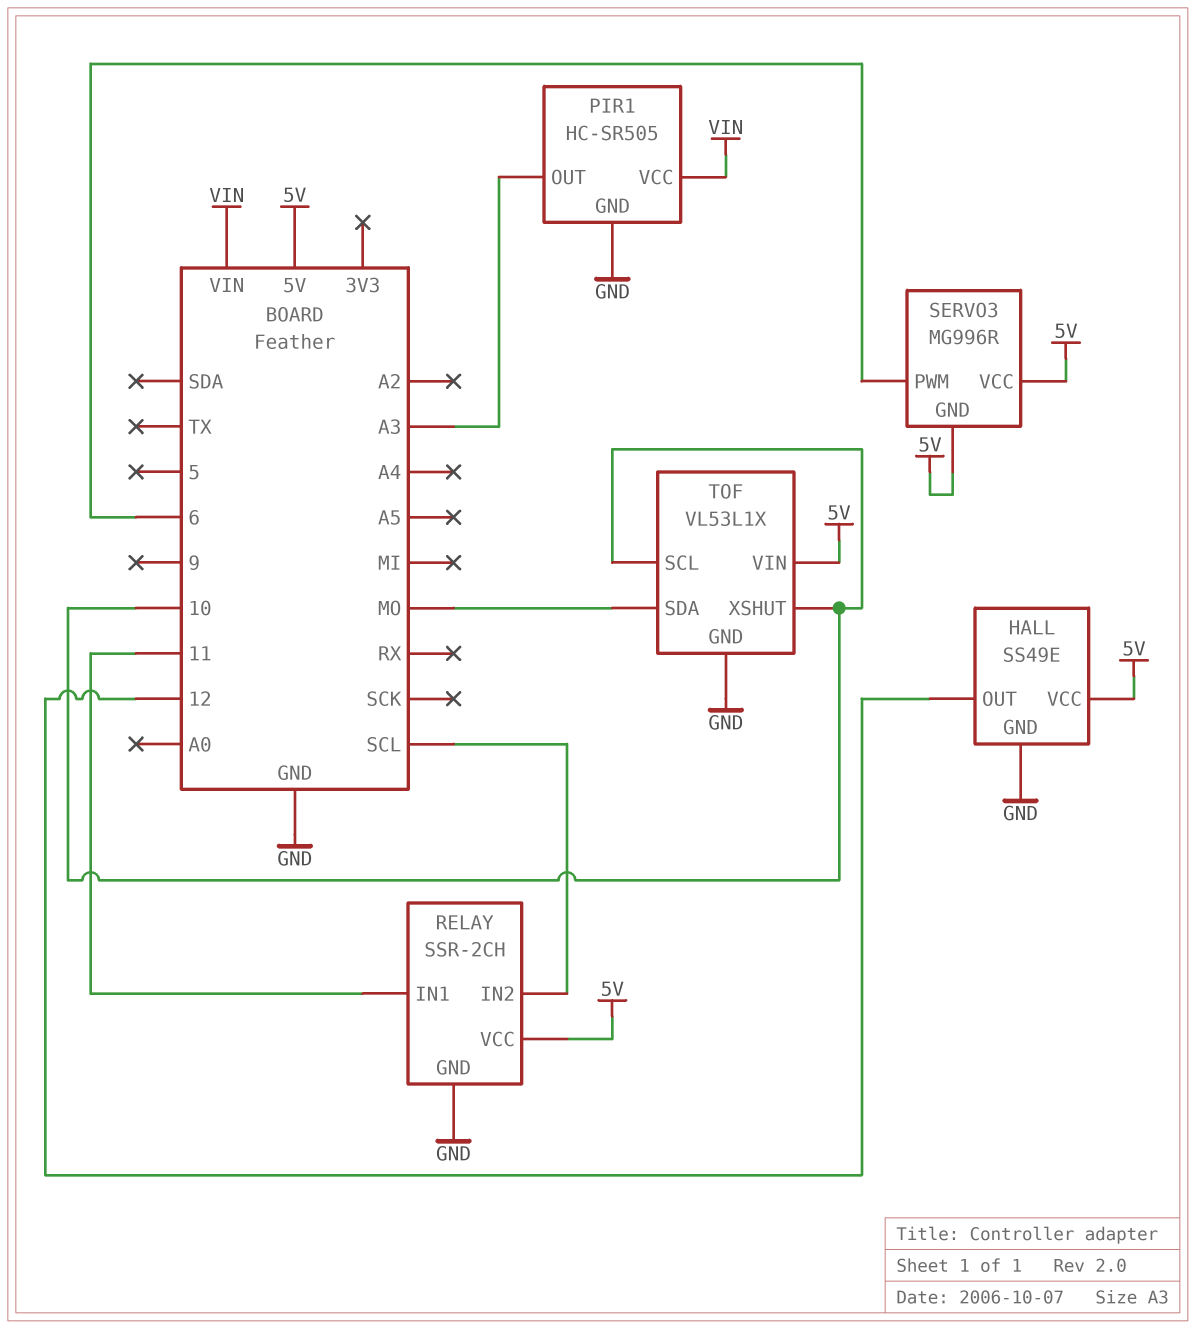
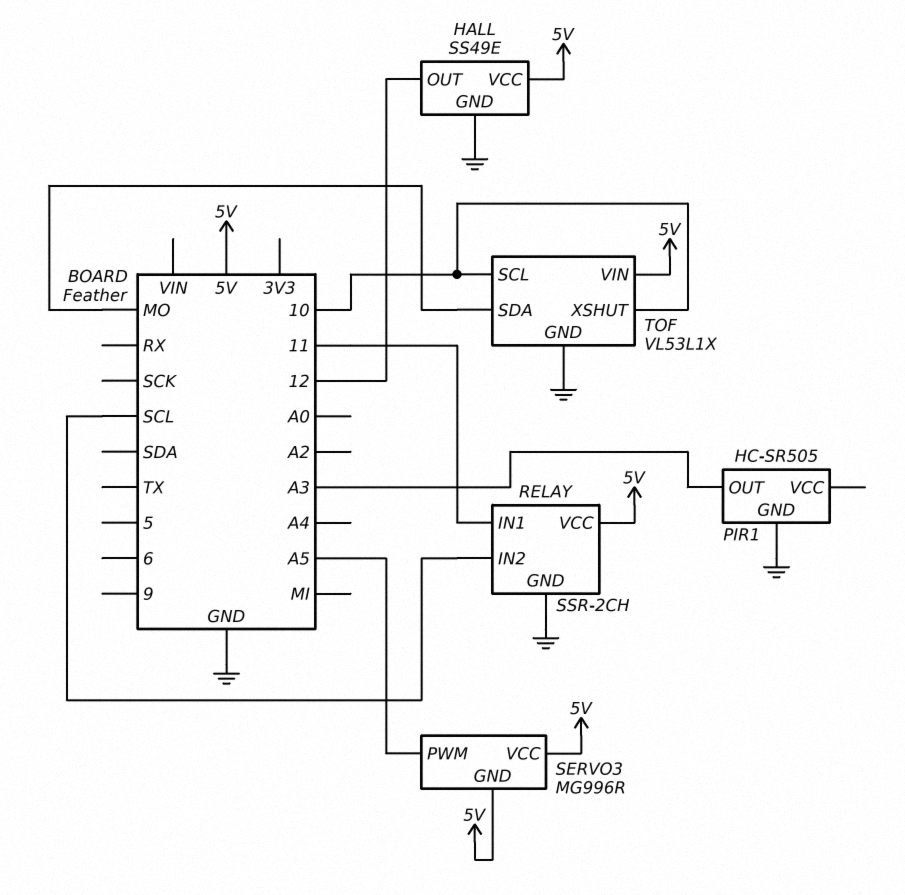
PIR1 pin VCC: VIN -> none
SERVO3 pin PWM: 6 -> A5

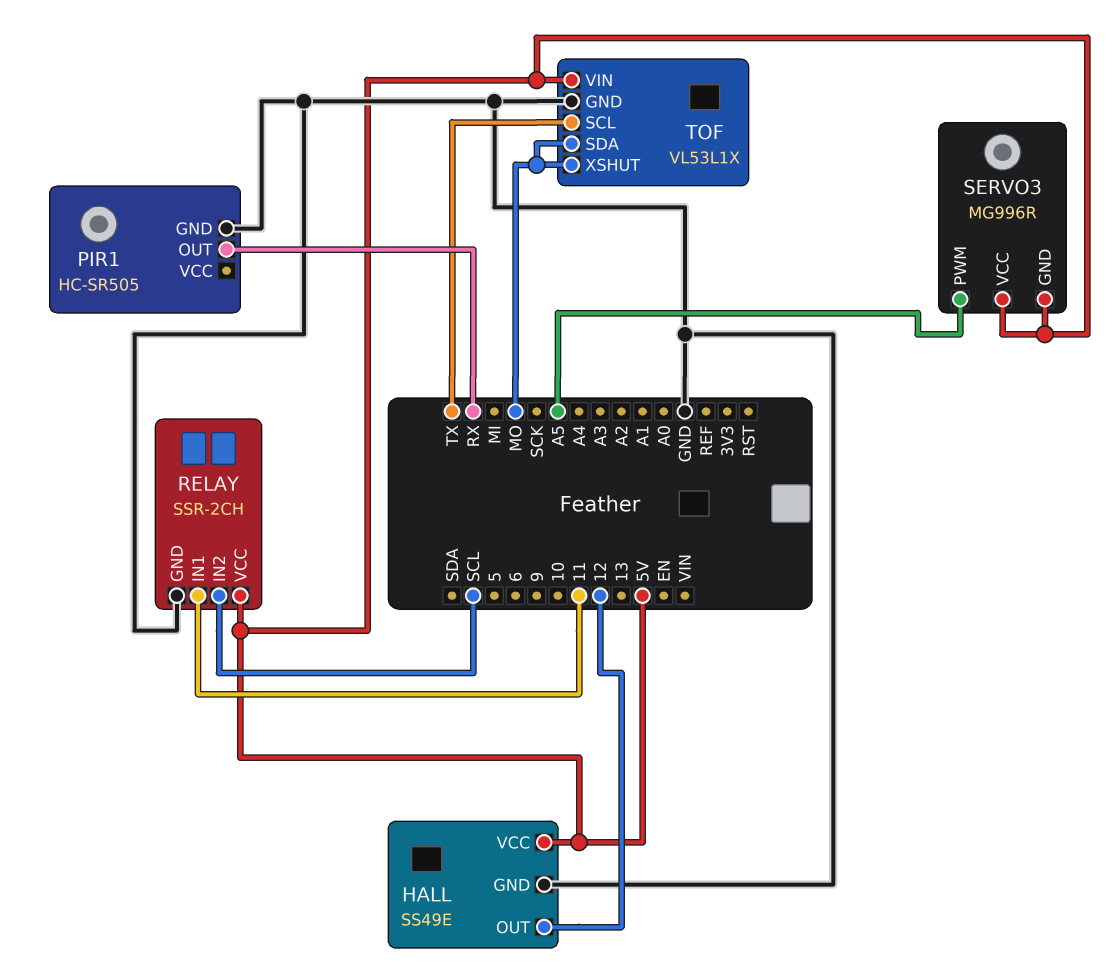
PIR1 pin OUT: A3 -> RX
TOF pin SCL: 10 -> TX
TOF pin XSHUT: 10 -> MO

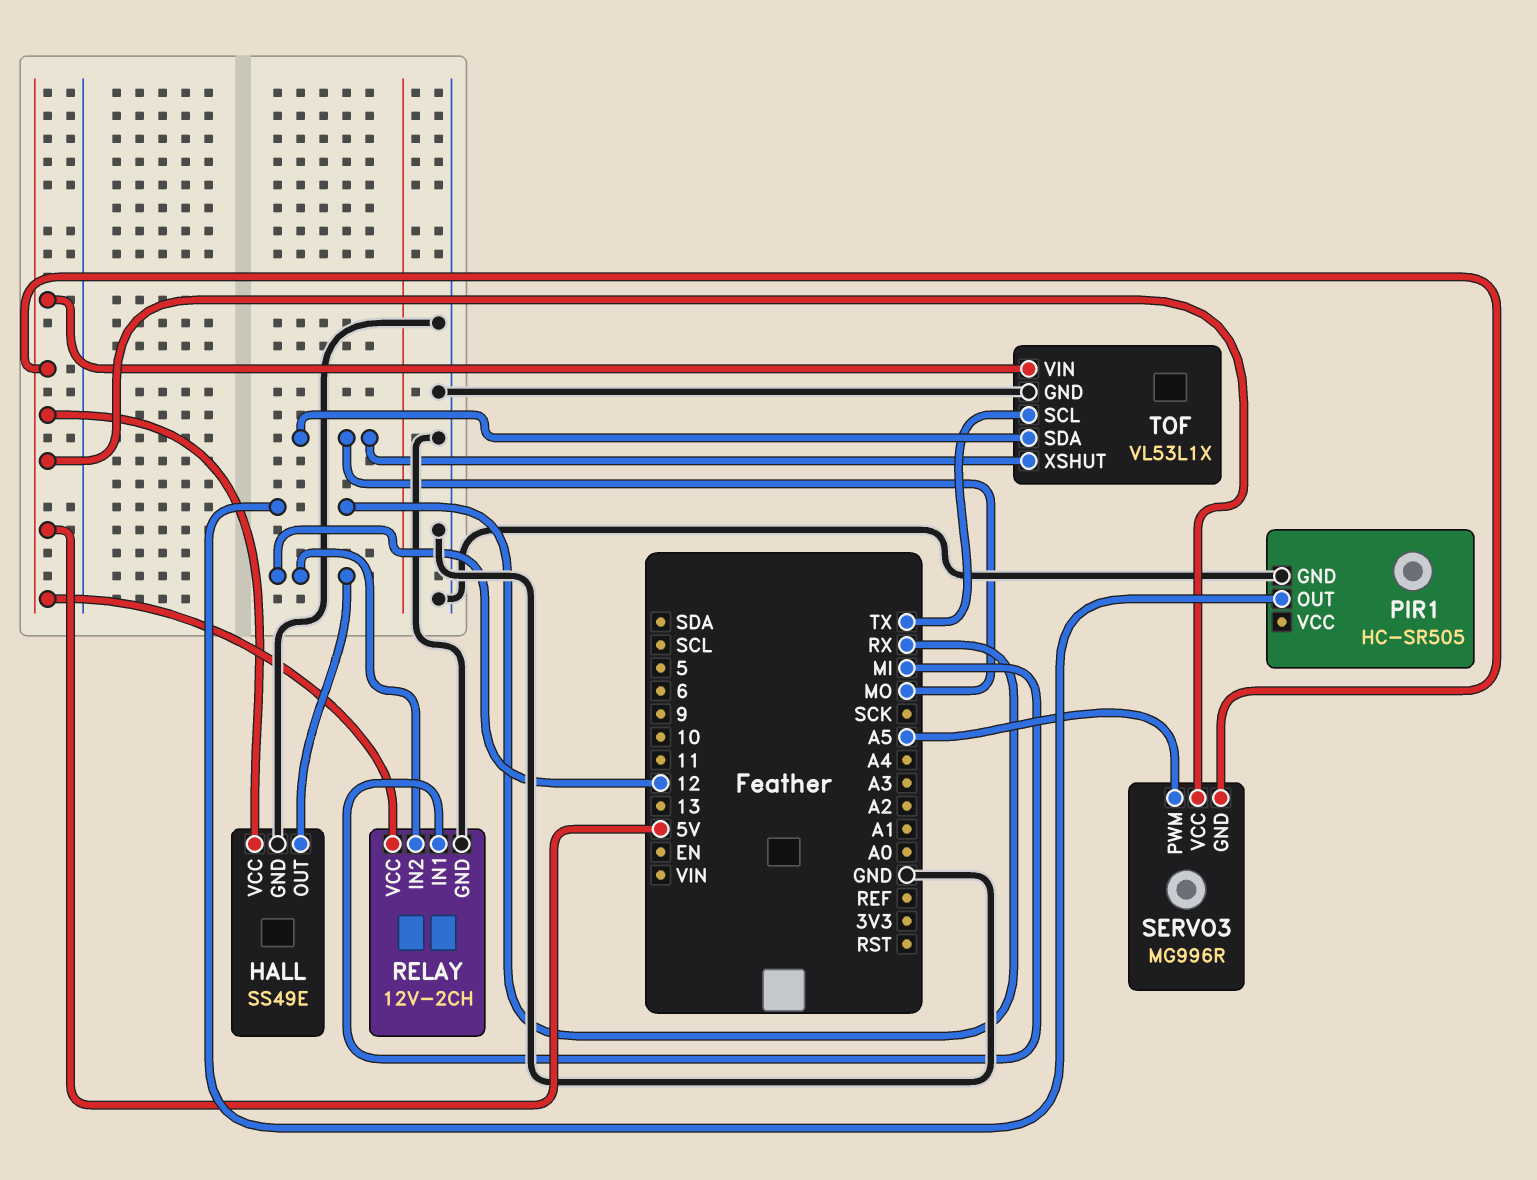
RELAY: SSR-2CH -> 12V-2CH
RELAY pin IN1: 11 -> MI
RELAY pin IN2: SCL -> 12

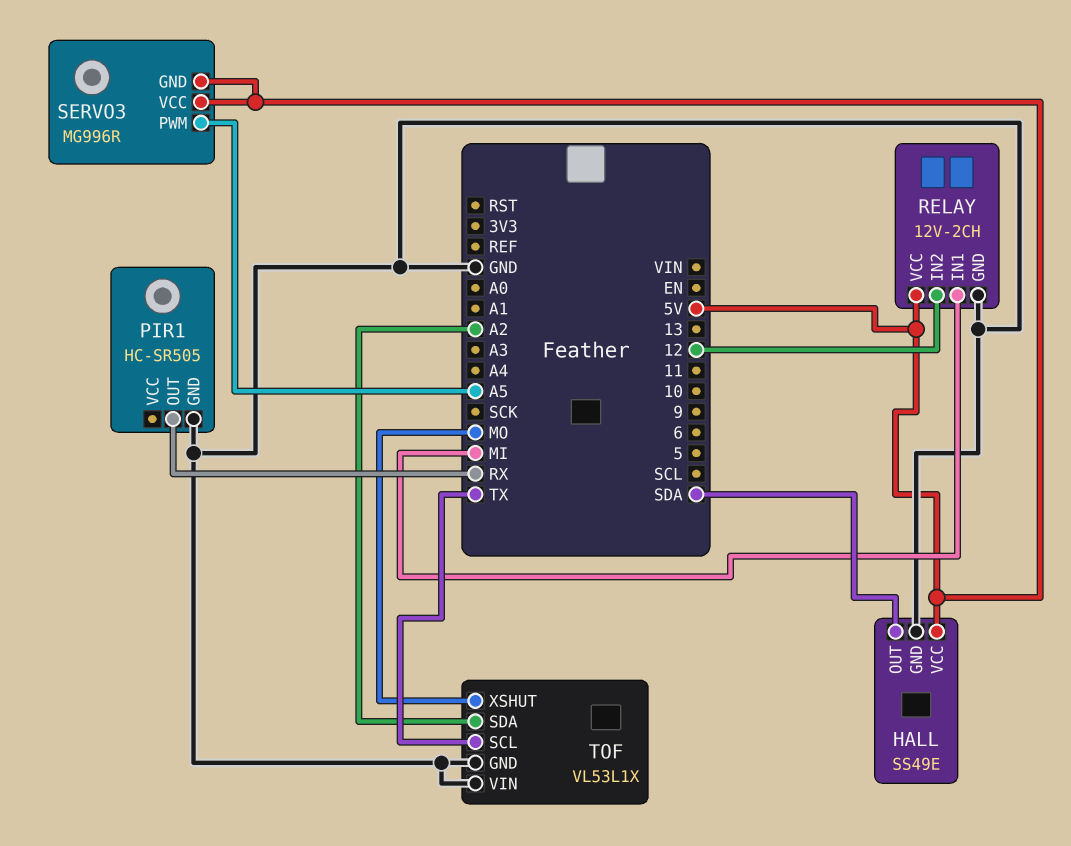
HALL pin OUT: 12 -> SDA
TOF pin SDA: MO -> A2
TOF pin VIN: 5V -> GND

